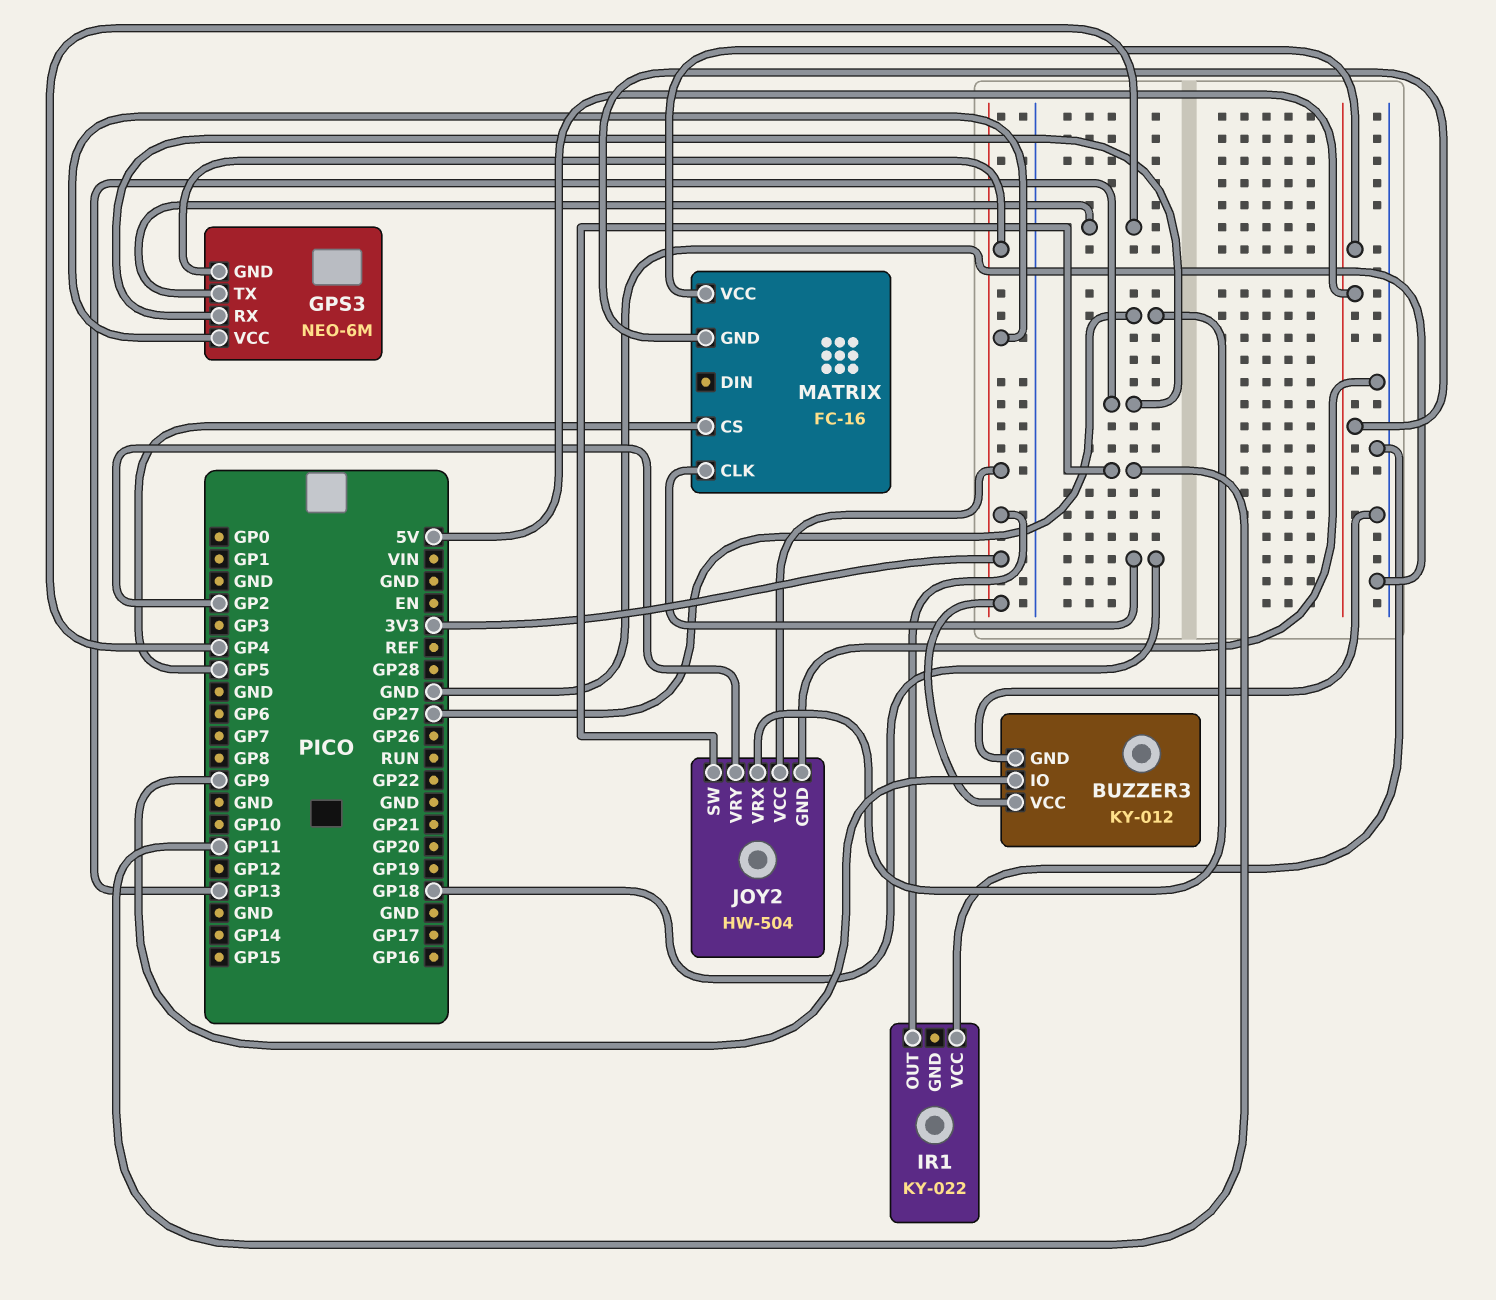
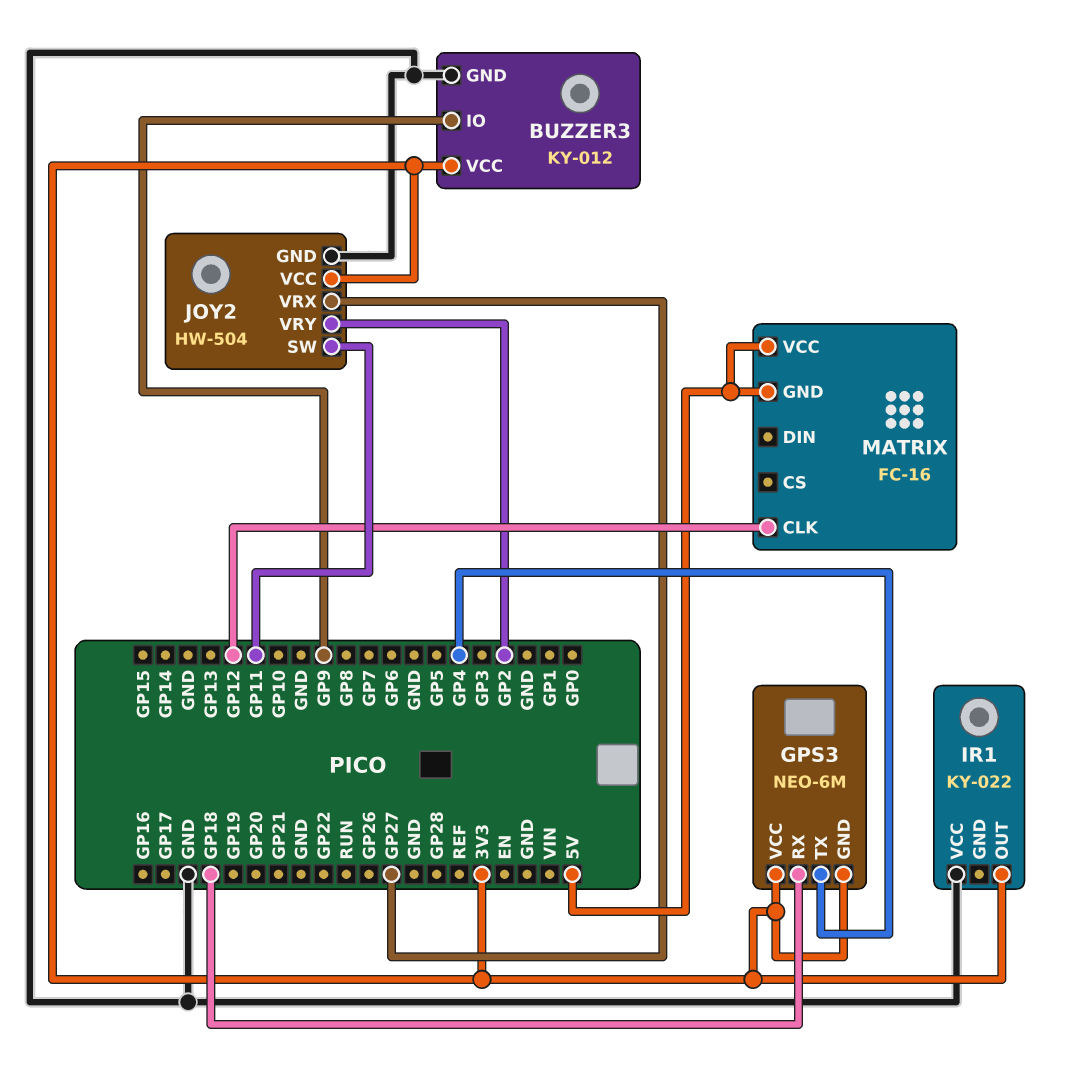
GPS3 pin RX: GP13 -> GP18
MATRIX pin CLK: GP18 -> GP12
MATRIX pin CS: GP5 -> none

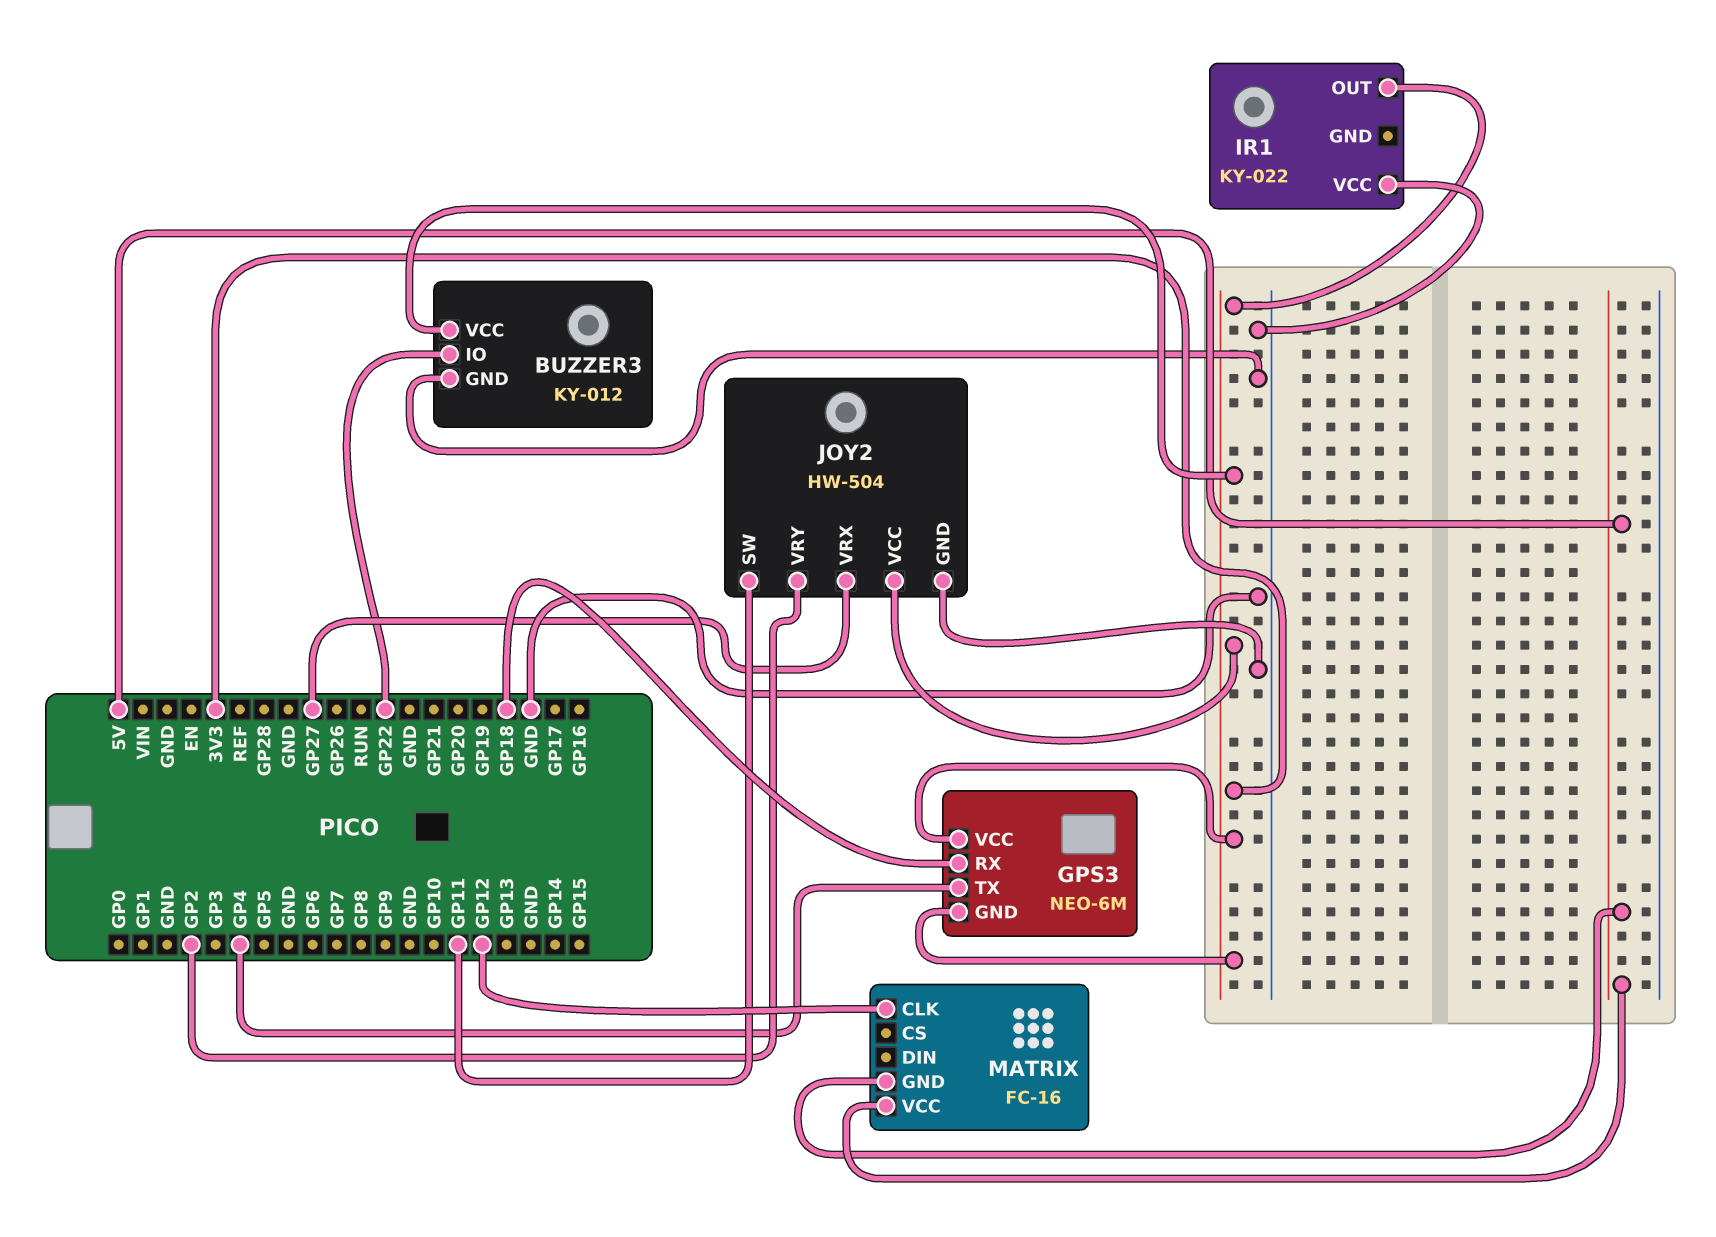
BUZZER3 pin IO: GP9 -> GP22

